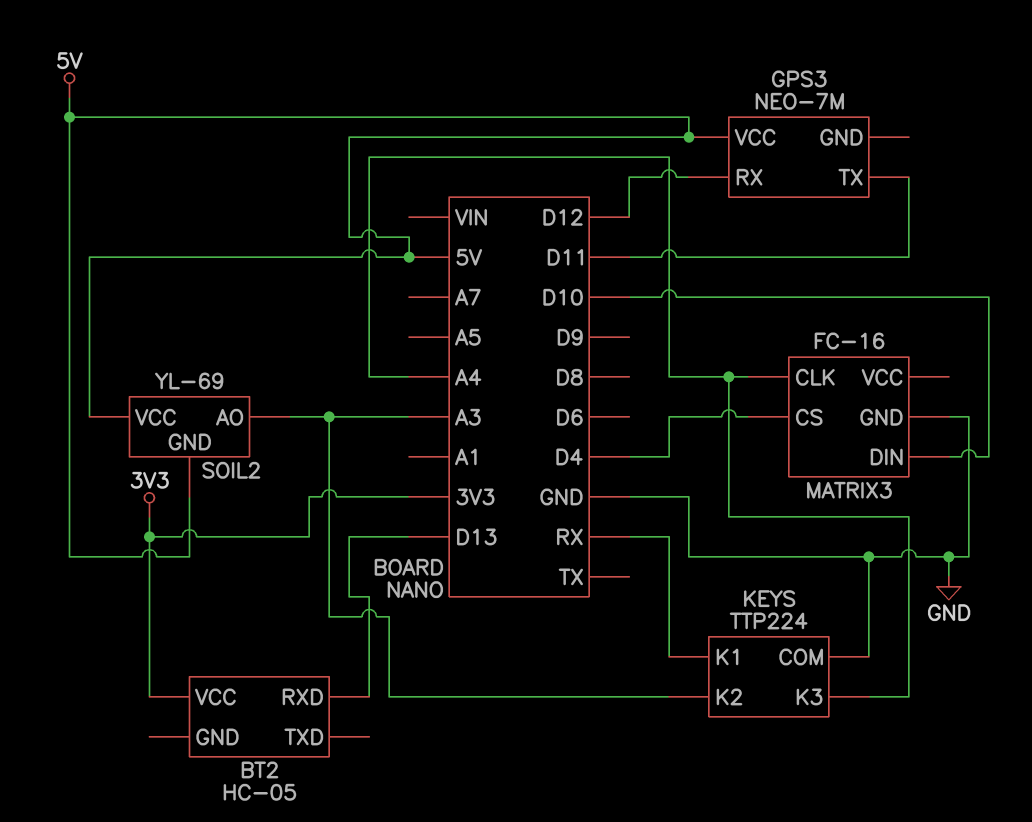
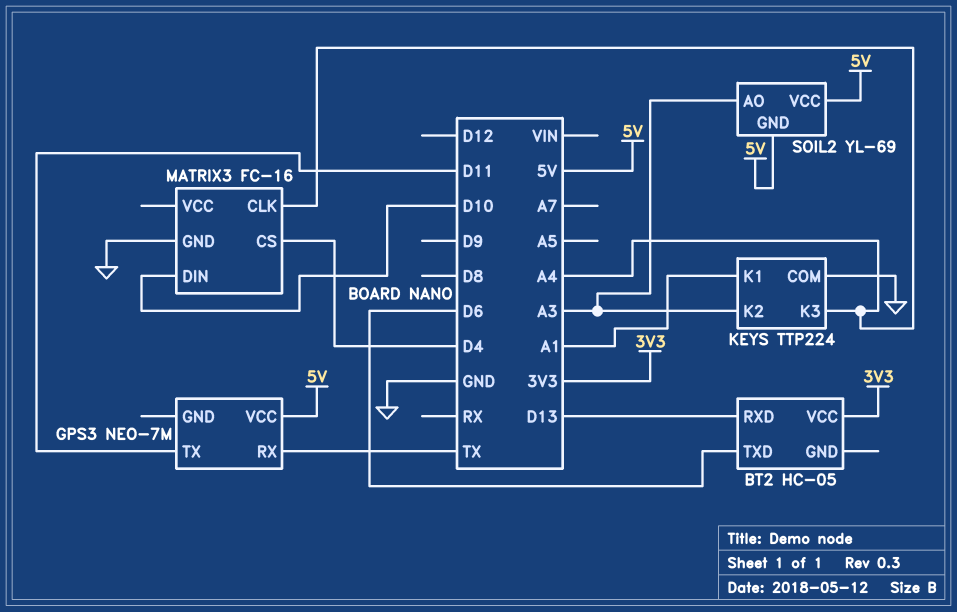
BT2 pin TXD: none -> D6
GPS3 pin RX: D12 -> TX
KEYS pin K1: RX -> A1

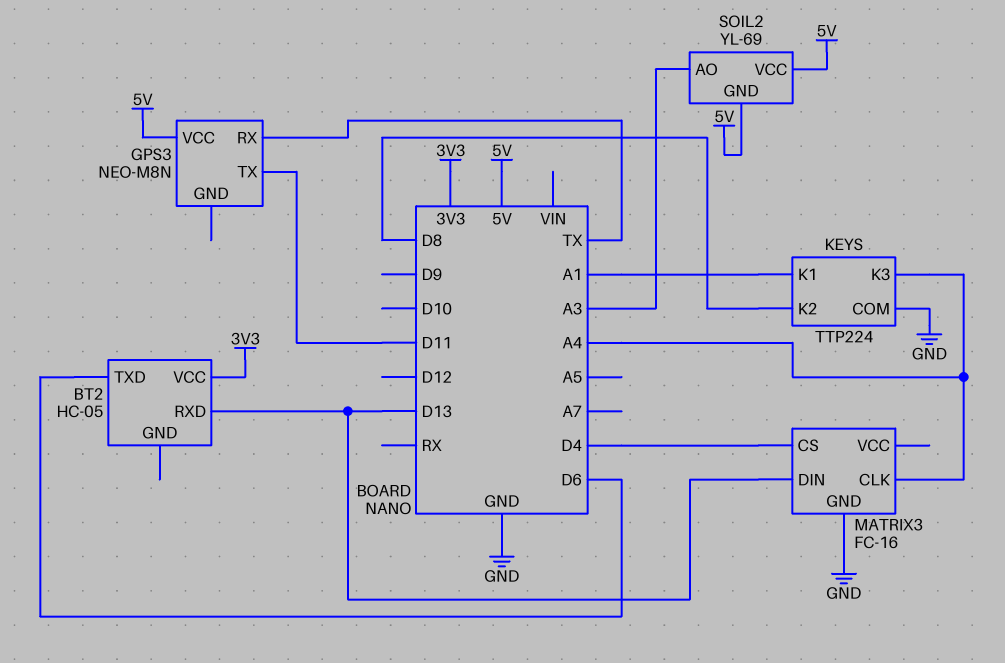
GPS3: NEO-7M -> NEO-M8N
KEYS pin K2: A3 -> D8
MATRIX3 pin DIN: D10 -> D13

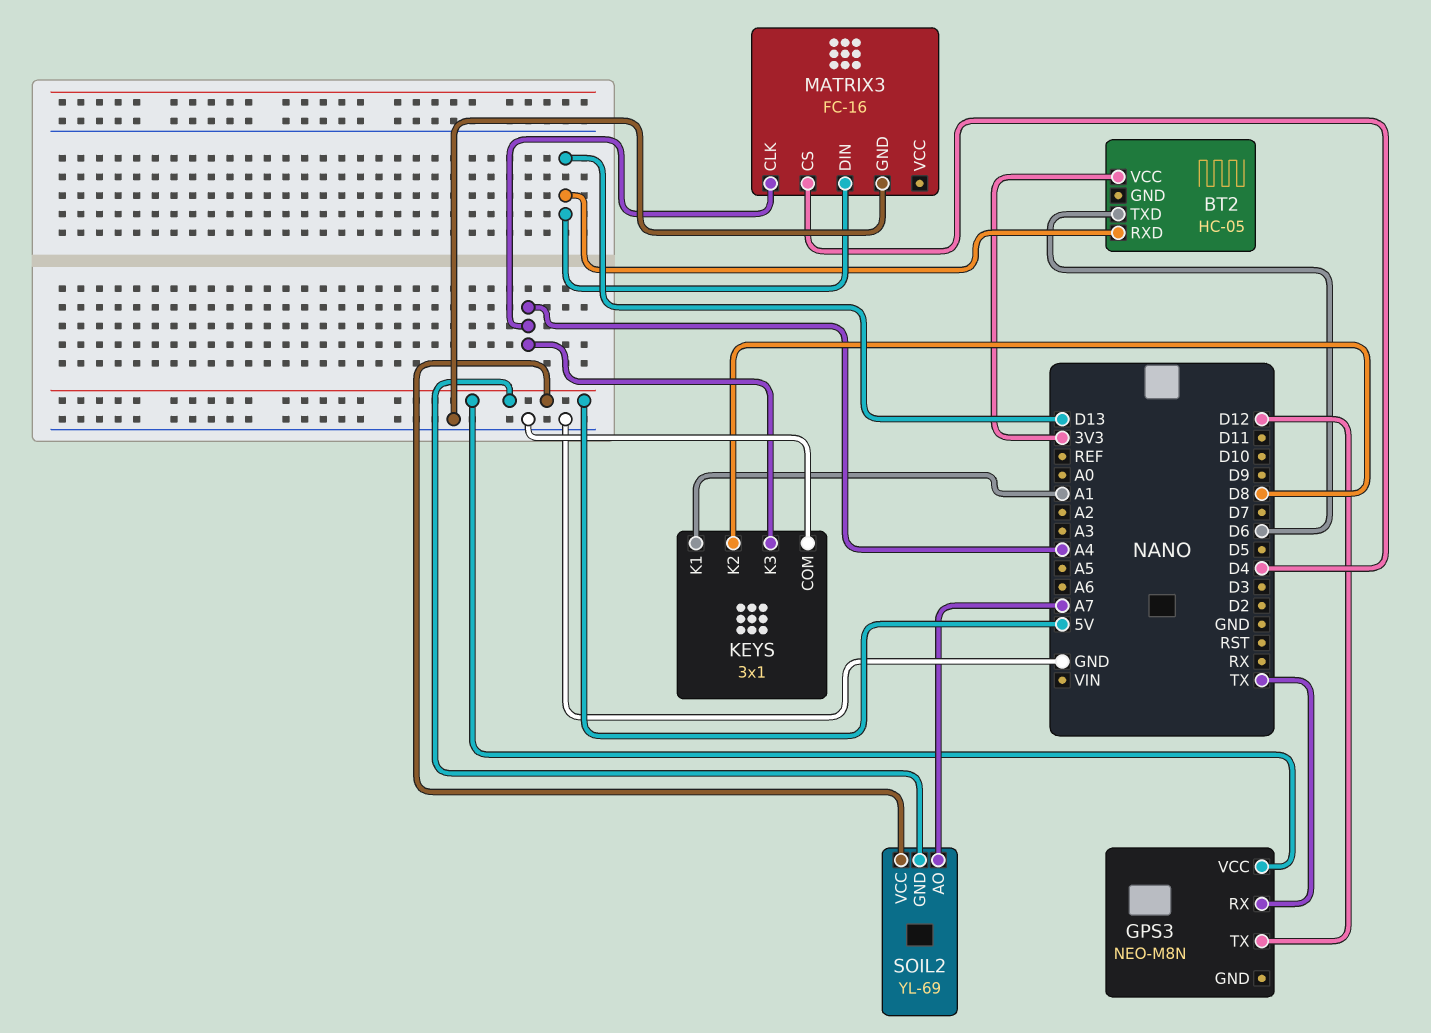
GPS3 pin TX: D11 -> D12
KEYS: TTP224 -> 3x1
SOIL2 pin AO: A3 -> A7

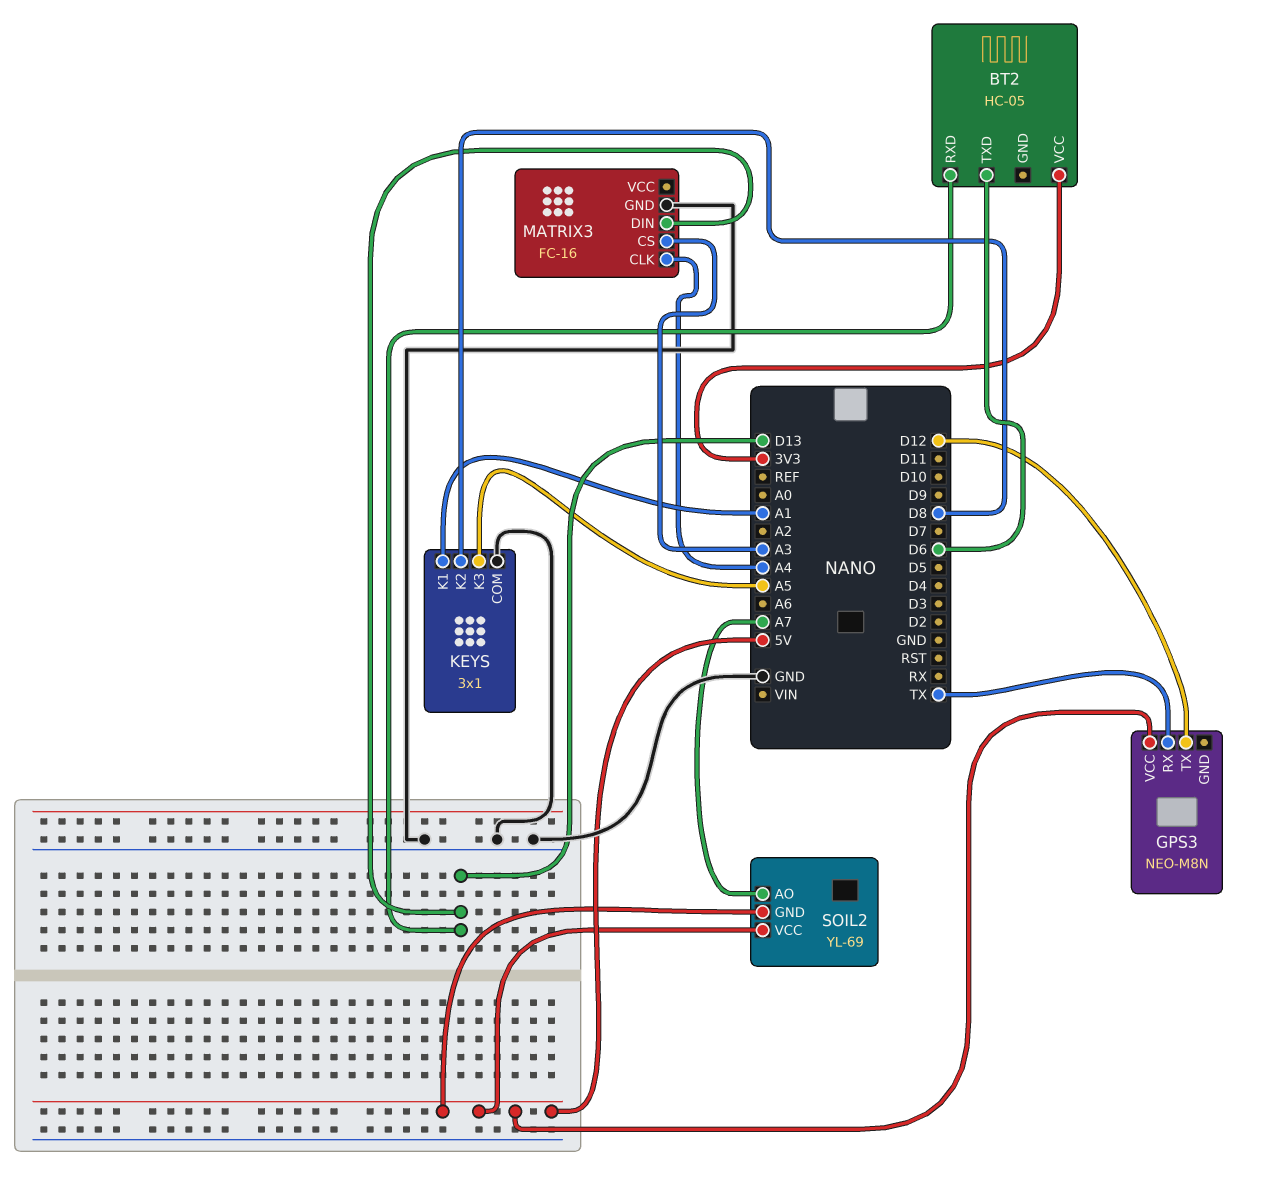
KEYS pin K3: A4 -> A5
MATRIX3 pin CS: D4 -> A3

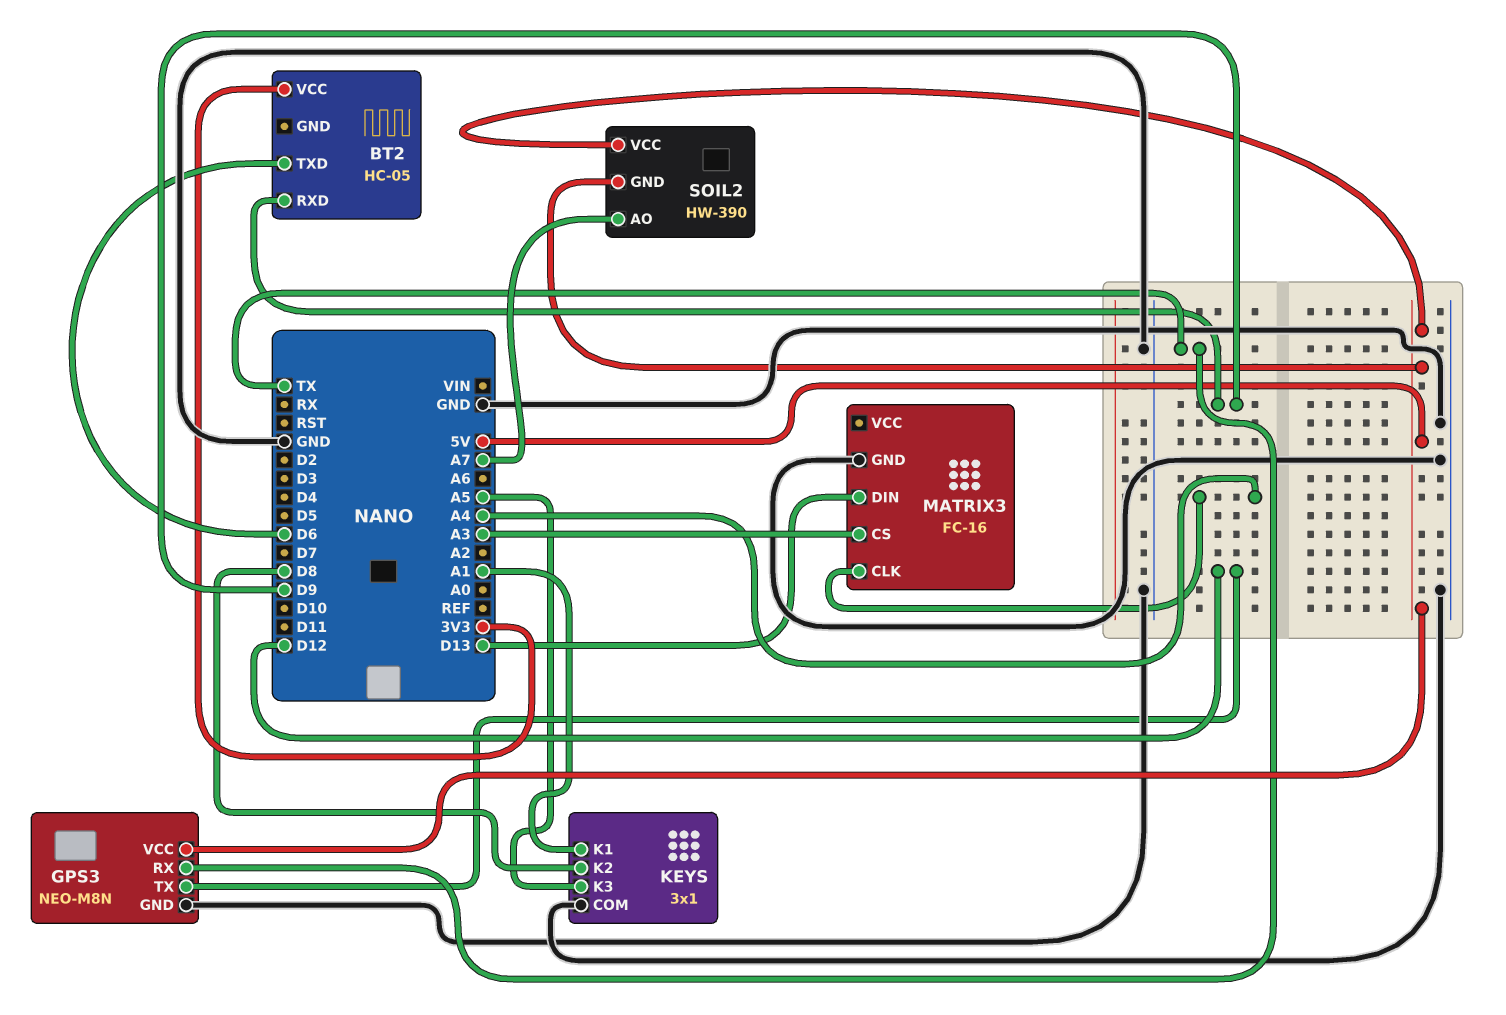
BT2 pin RXD: D13 -> D9
GPS3 pin GND: none -> GND
SOIL2: YL-69 -> HW-390

